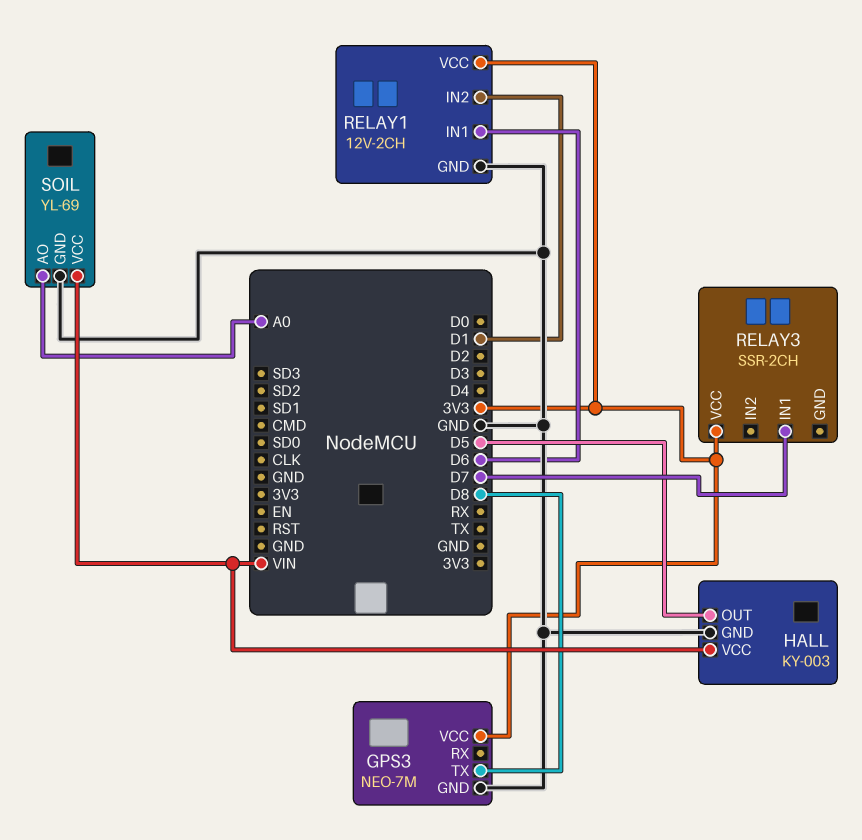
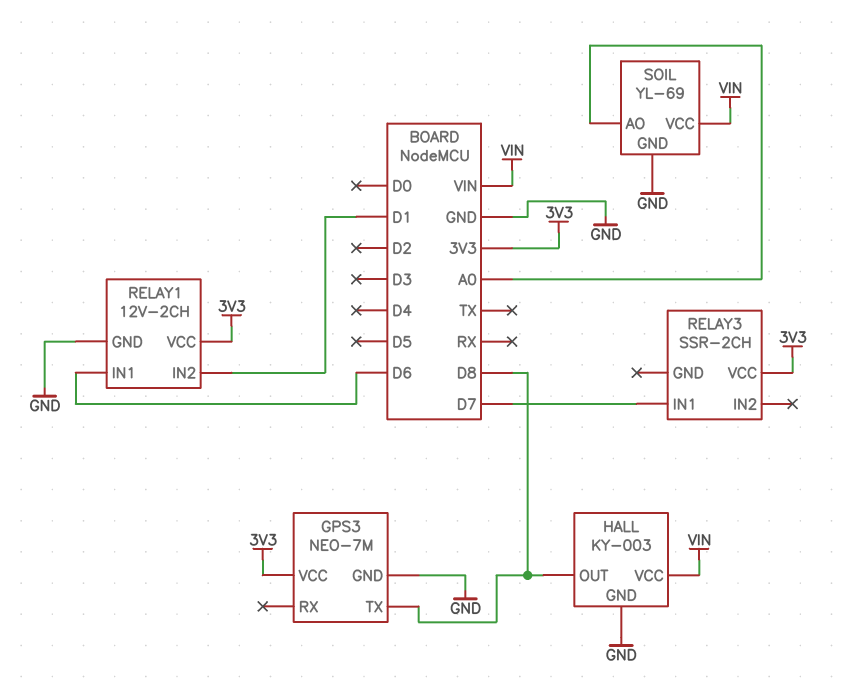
HALL pin OUT: D5 -> D8

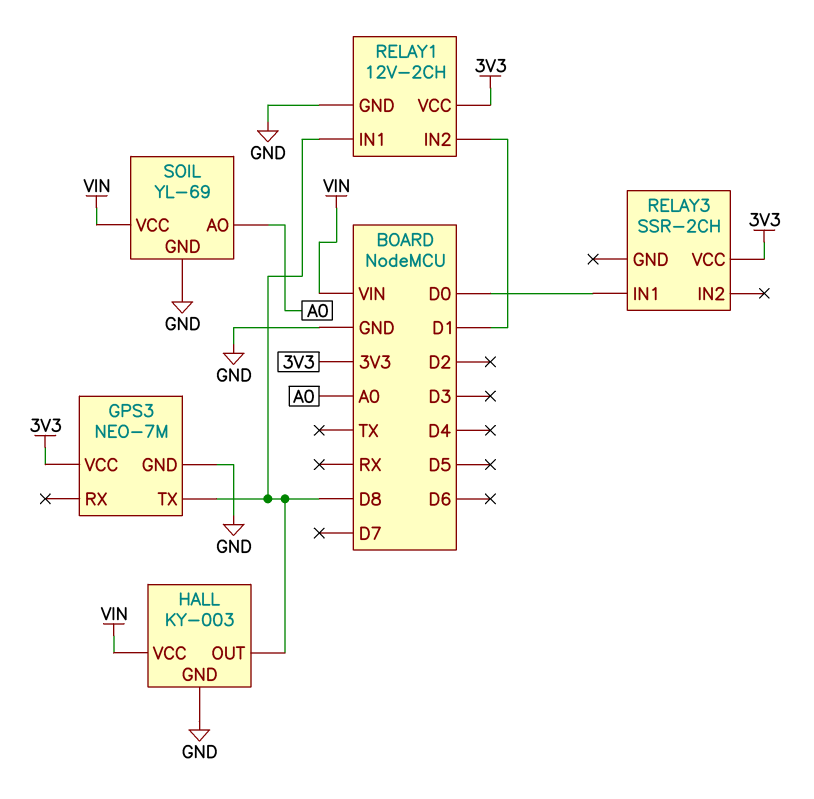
RELAY1 pin IN1: D6 -> D8
RELAY3 pin IN1: D7 -> D0

